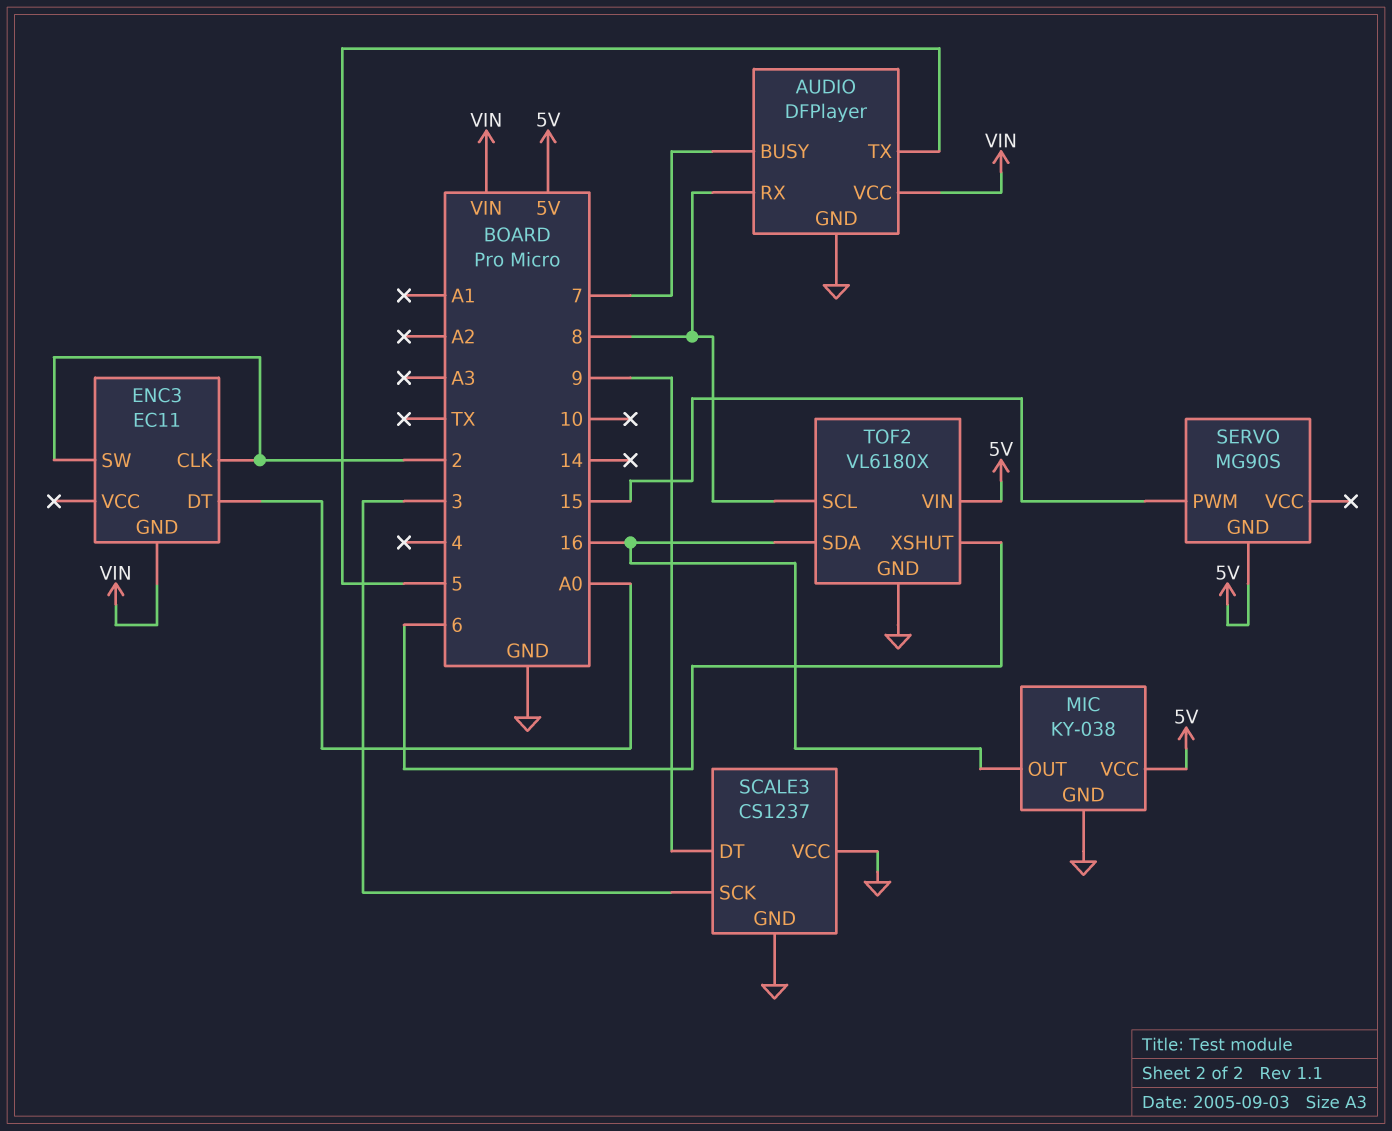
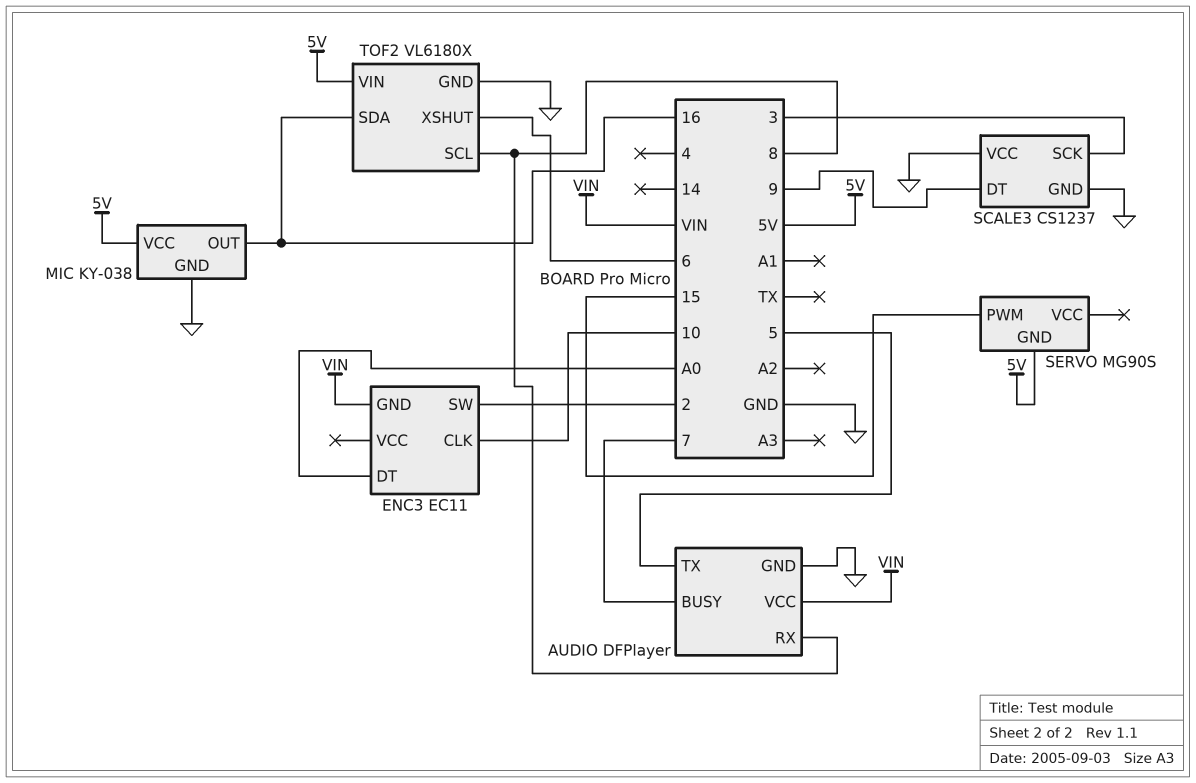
ENC3 pin CLK: 2 -> 10

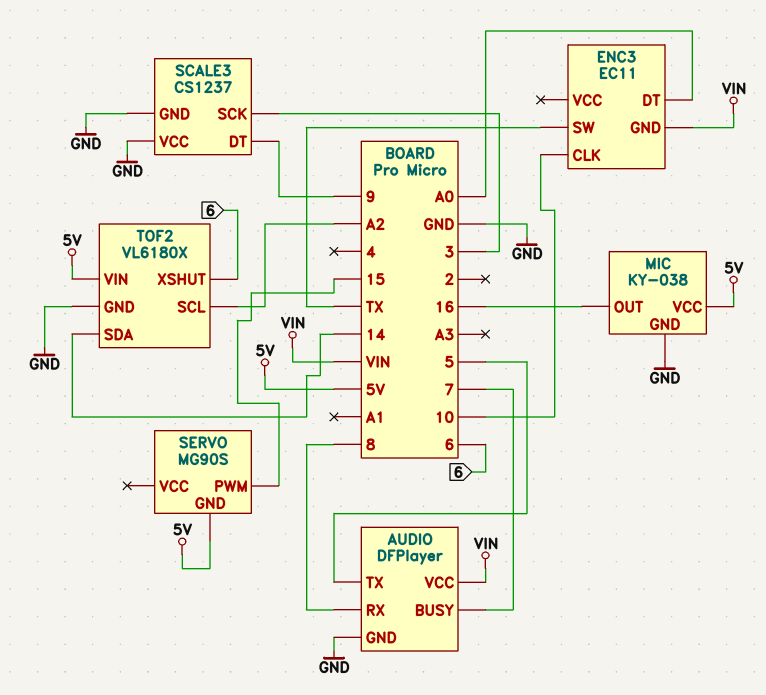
ENC3 pin SW: 2 -> TX
TOF2 pin SCL: 8 -> A2
TOF2 pin SDA: 16 -> 14

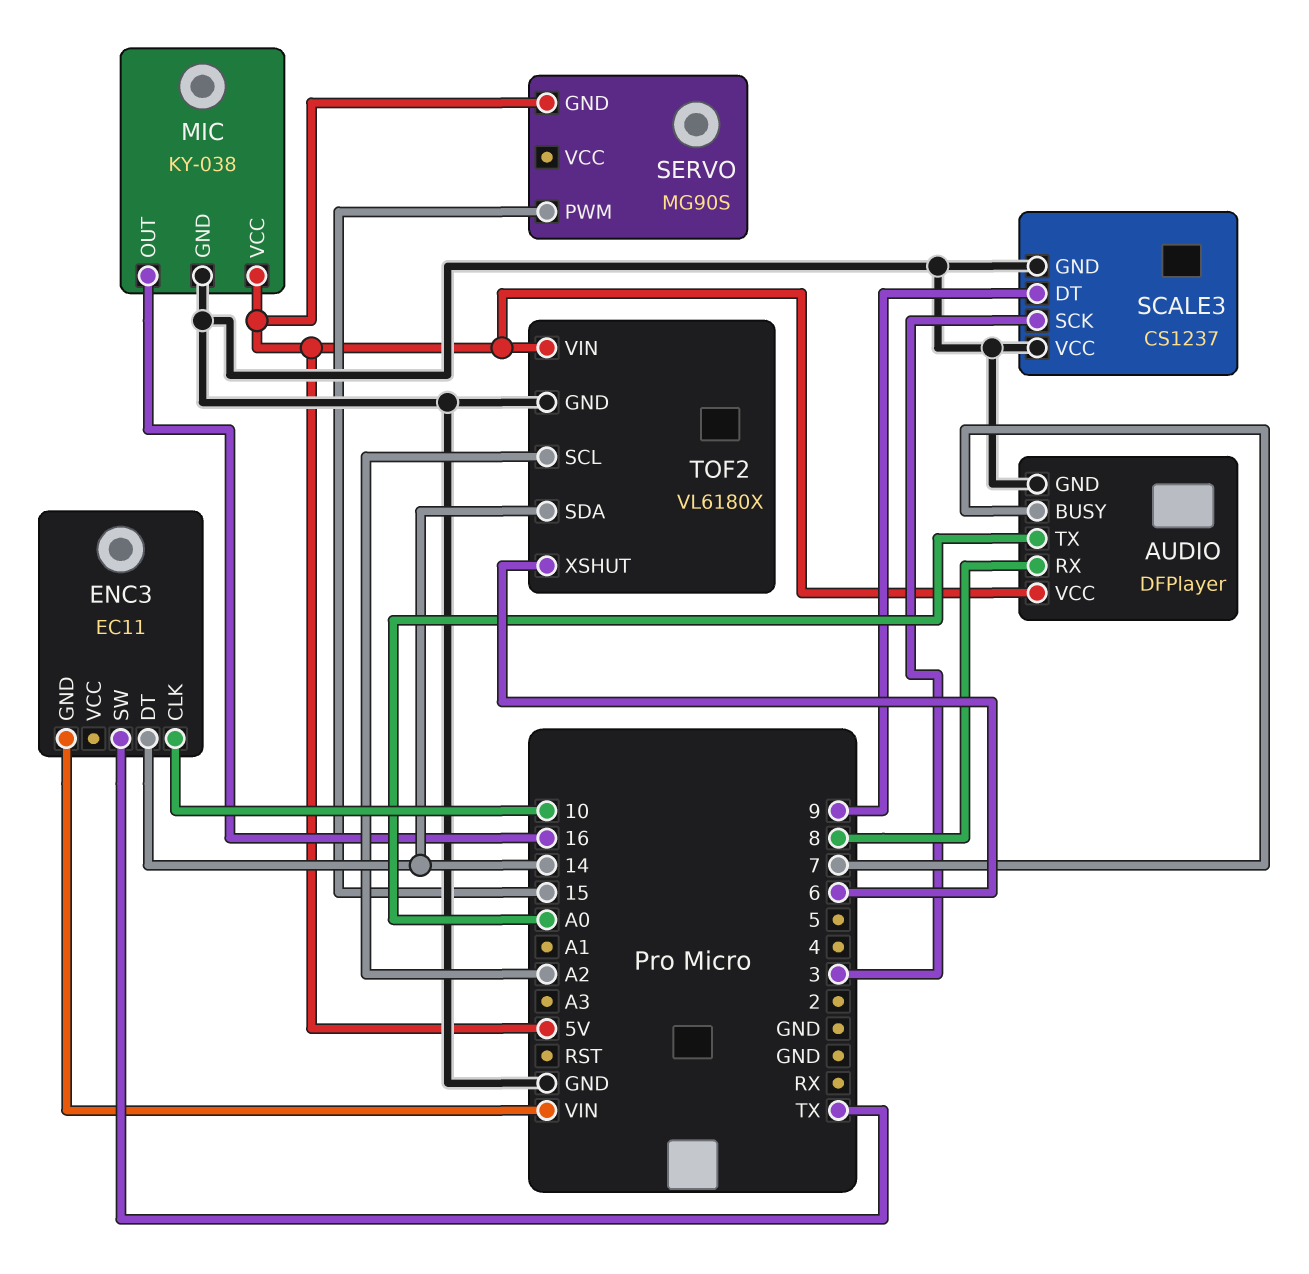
AUDIO pin TX: 5 -> A0
AUDIO pin VCC: VIN -> 5V
ENC3 pin DT: A0 -> 14

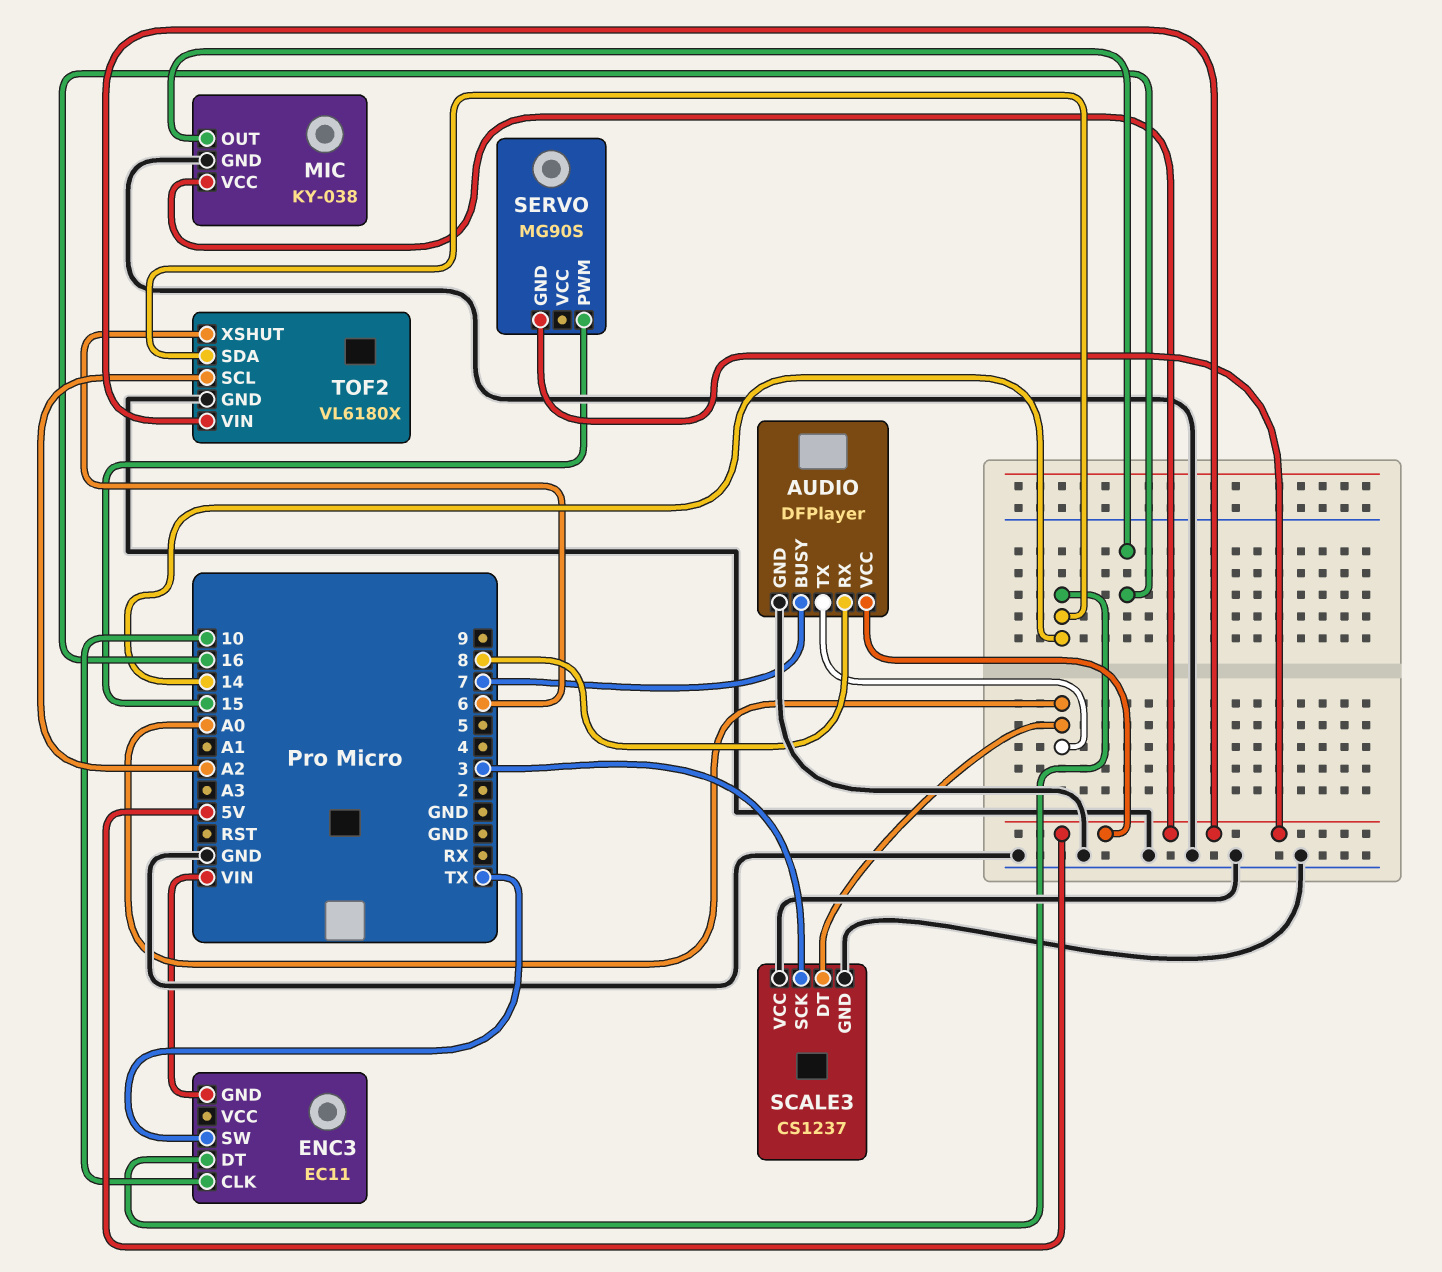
SCALE3 pin DT: 9 -> A0

